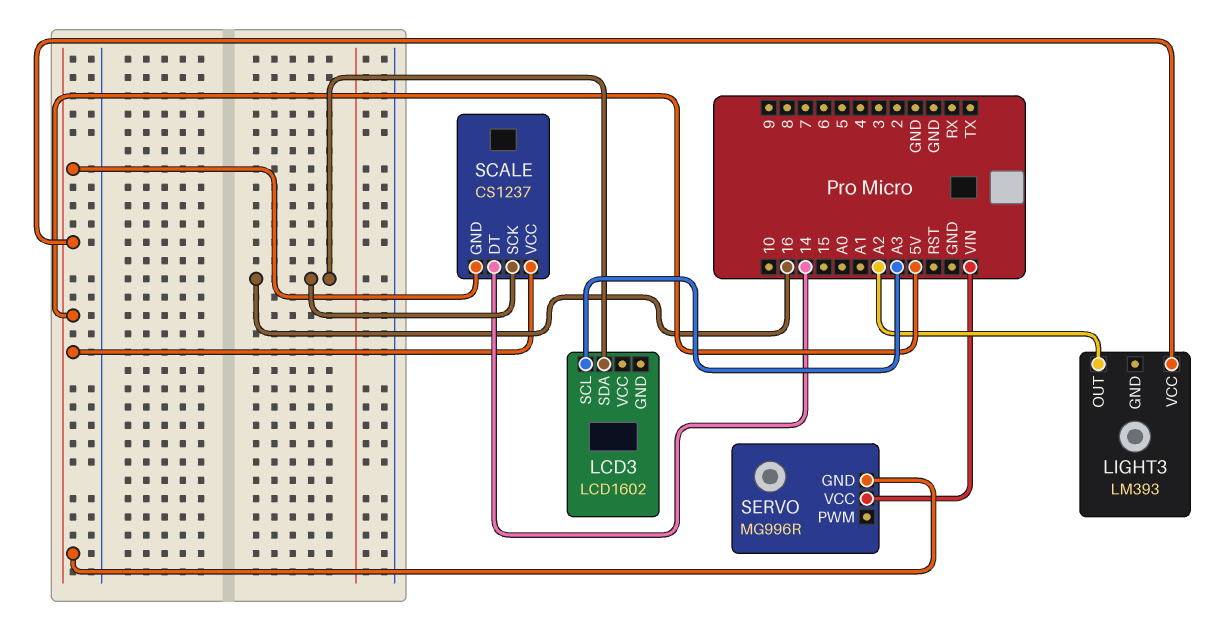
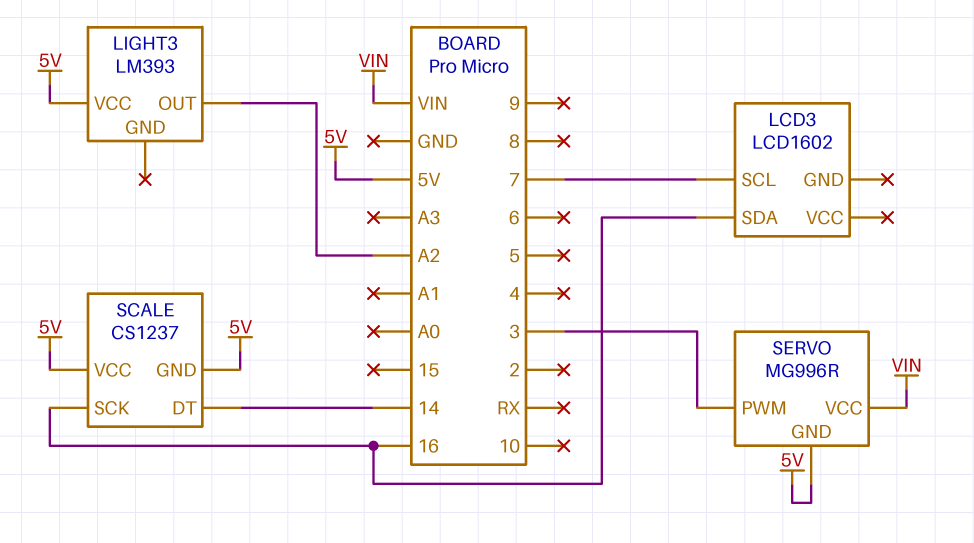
LCD3 pin SCL: A3 -> 7
SERVO pin PWM: none -> 3

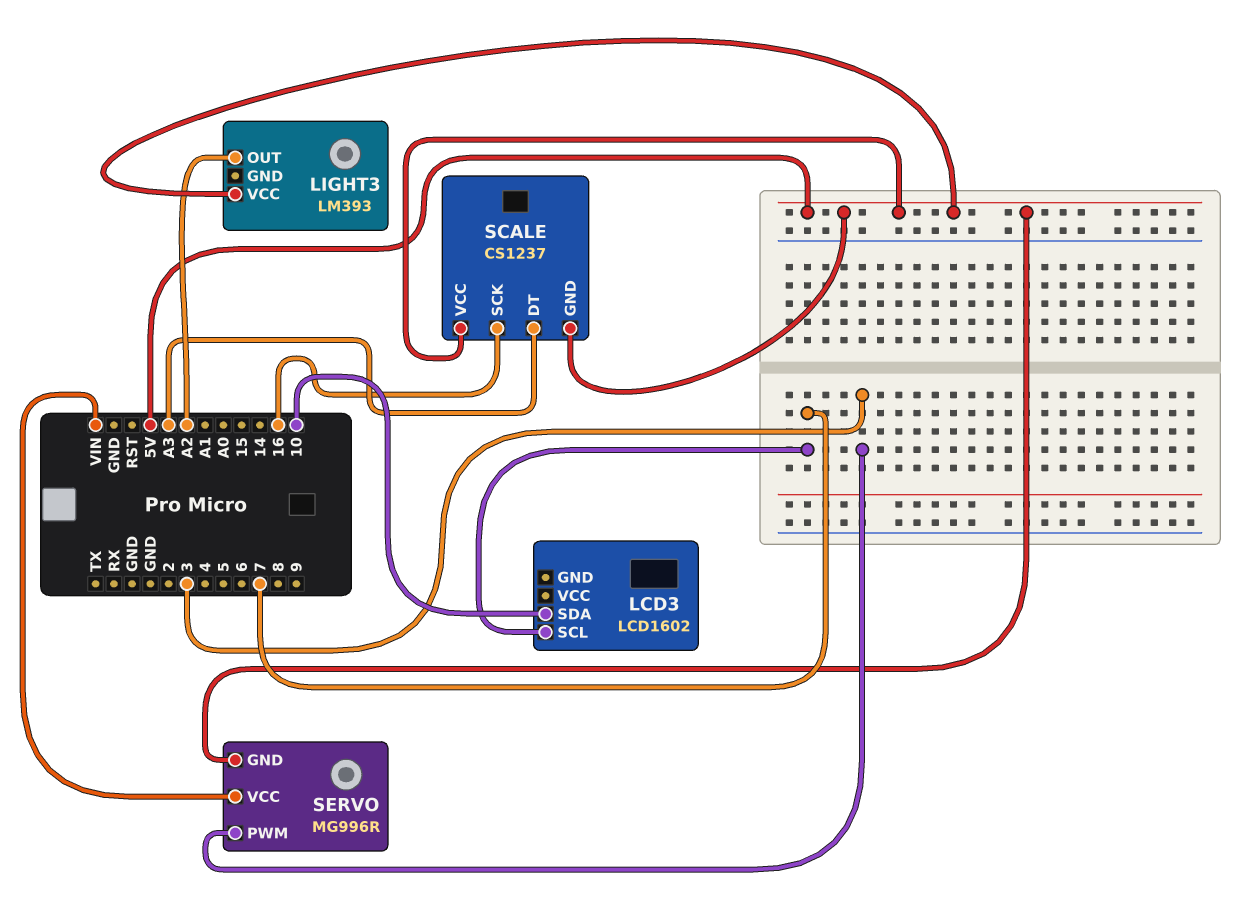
LCD3 pin SDA: 16 -> 10
SCALE pin DT: 14 -> A3

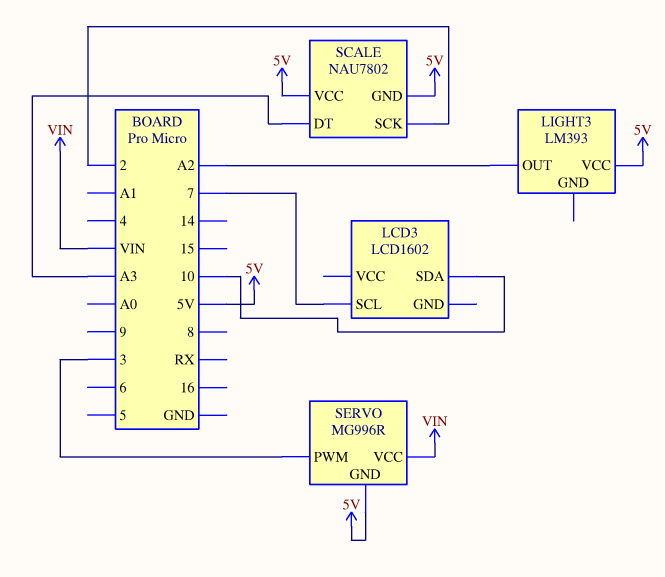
SCALE: CS1237 -> NAU7802
SCALE pin SCK: 16 -> 2

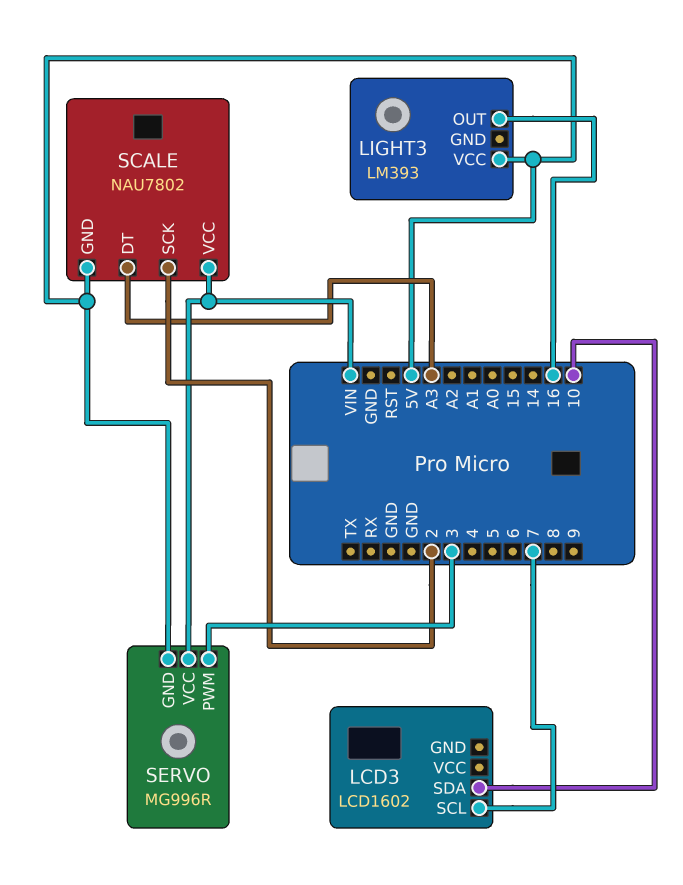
LIGHT3 pin OUT: A2 -> 16
SCALE pin VCC: 5V -> VIN

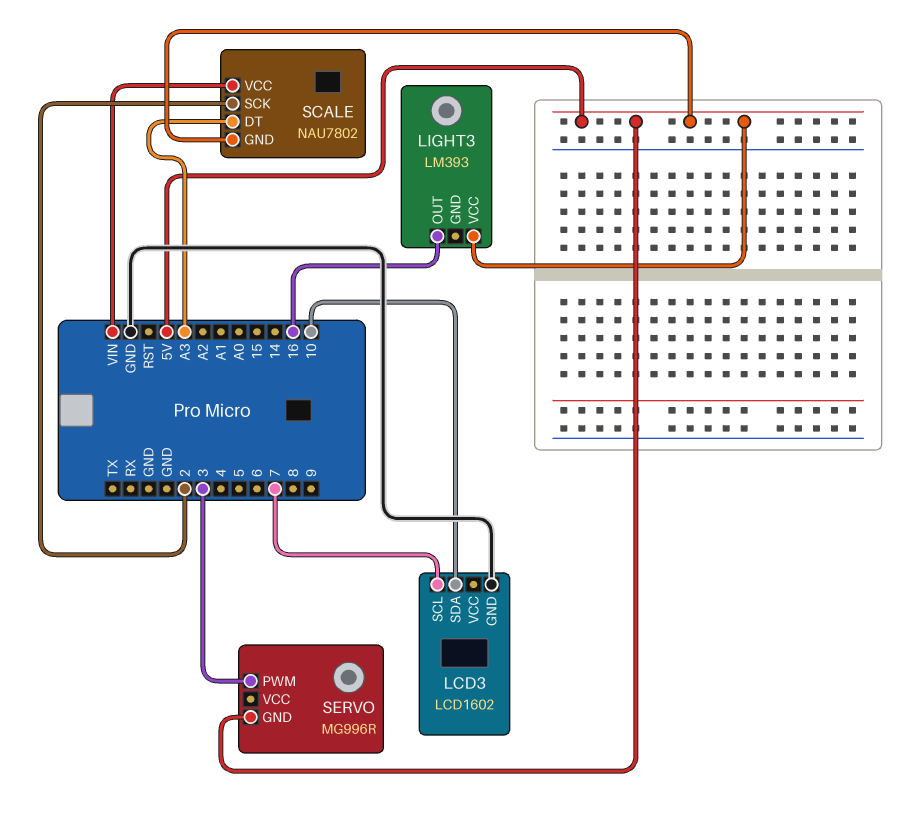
LCD3 pin GND: none -> GND
SERVO pin VCC: VIN -> none

